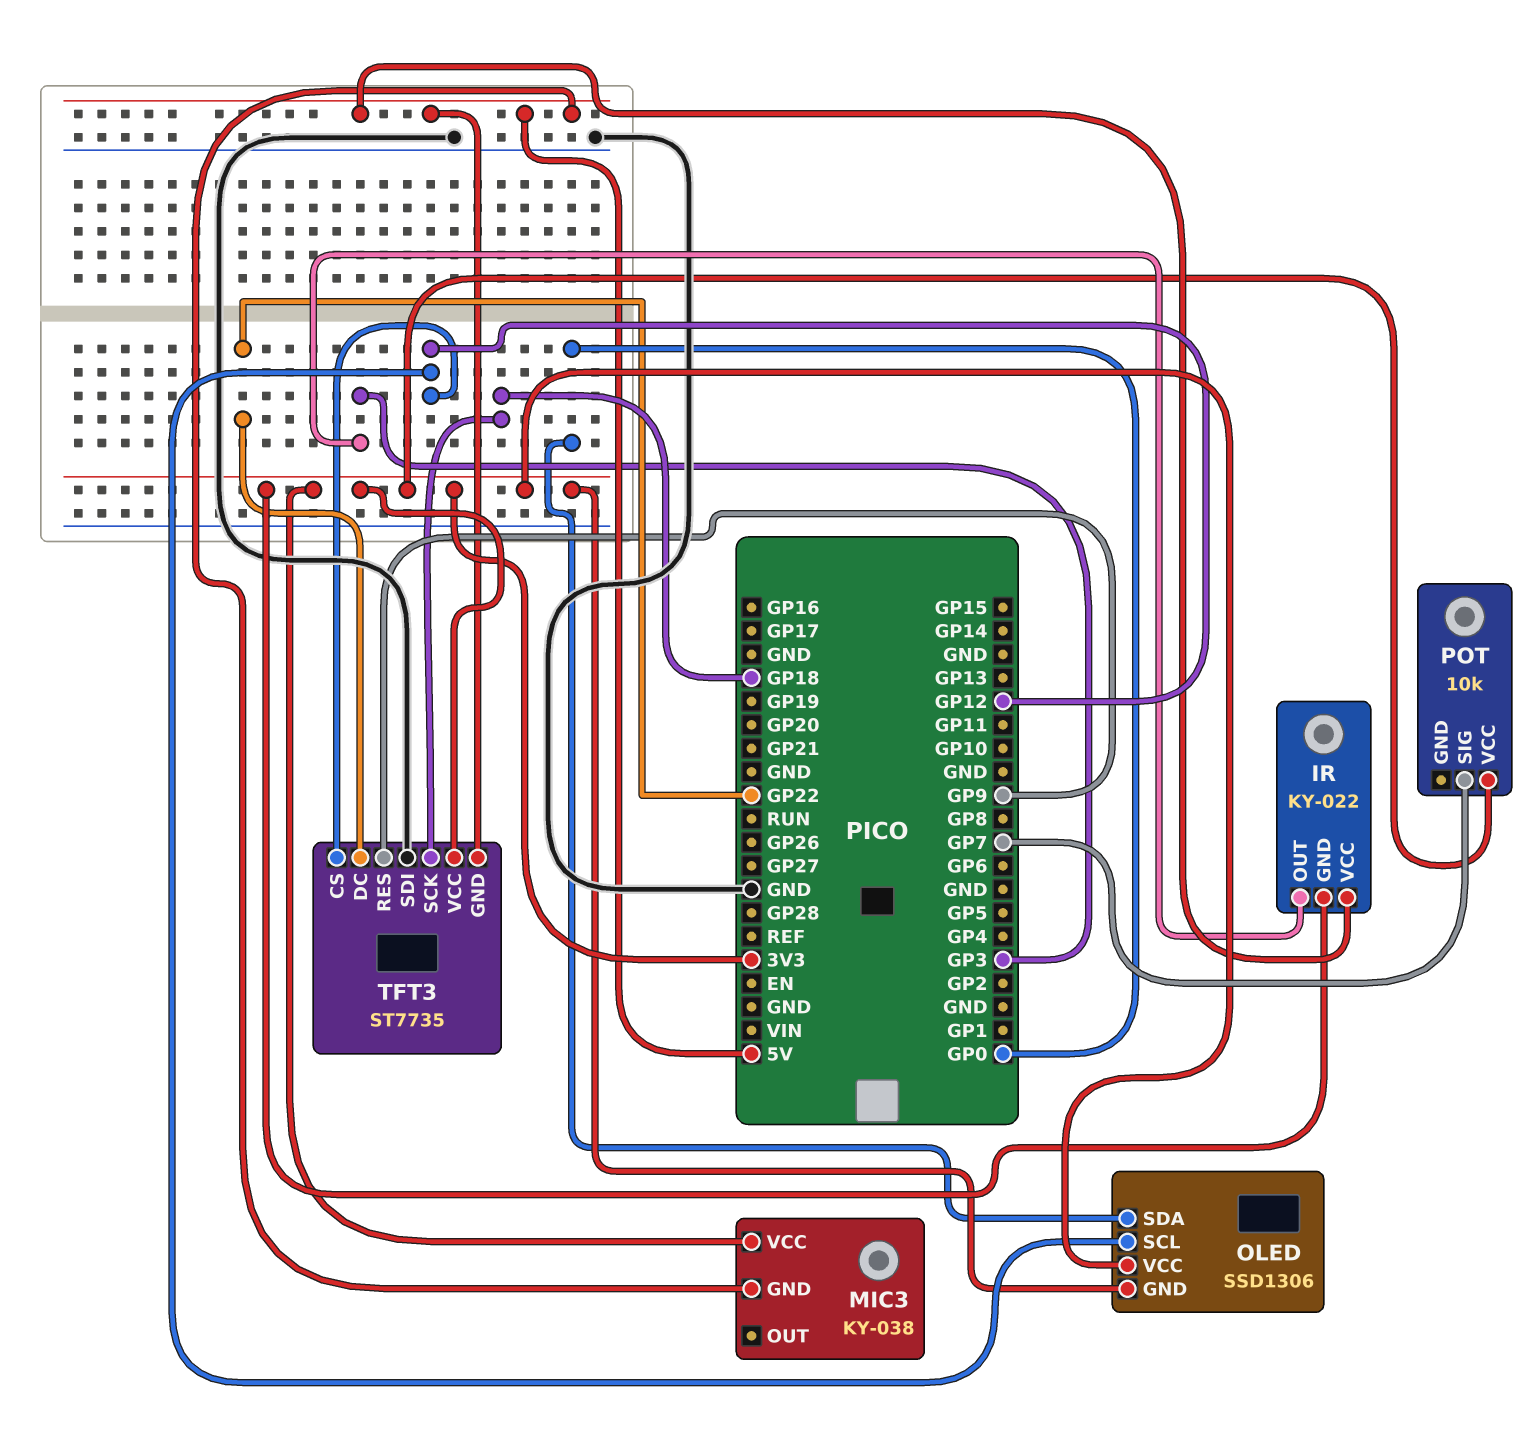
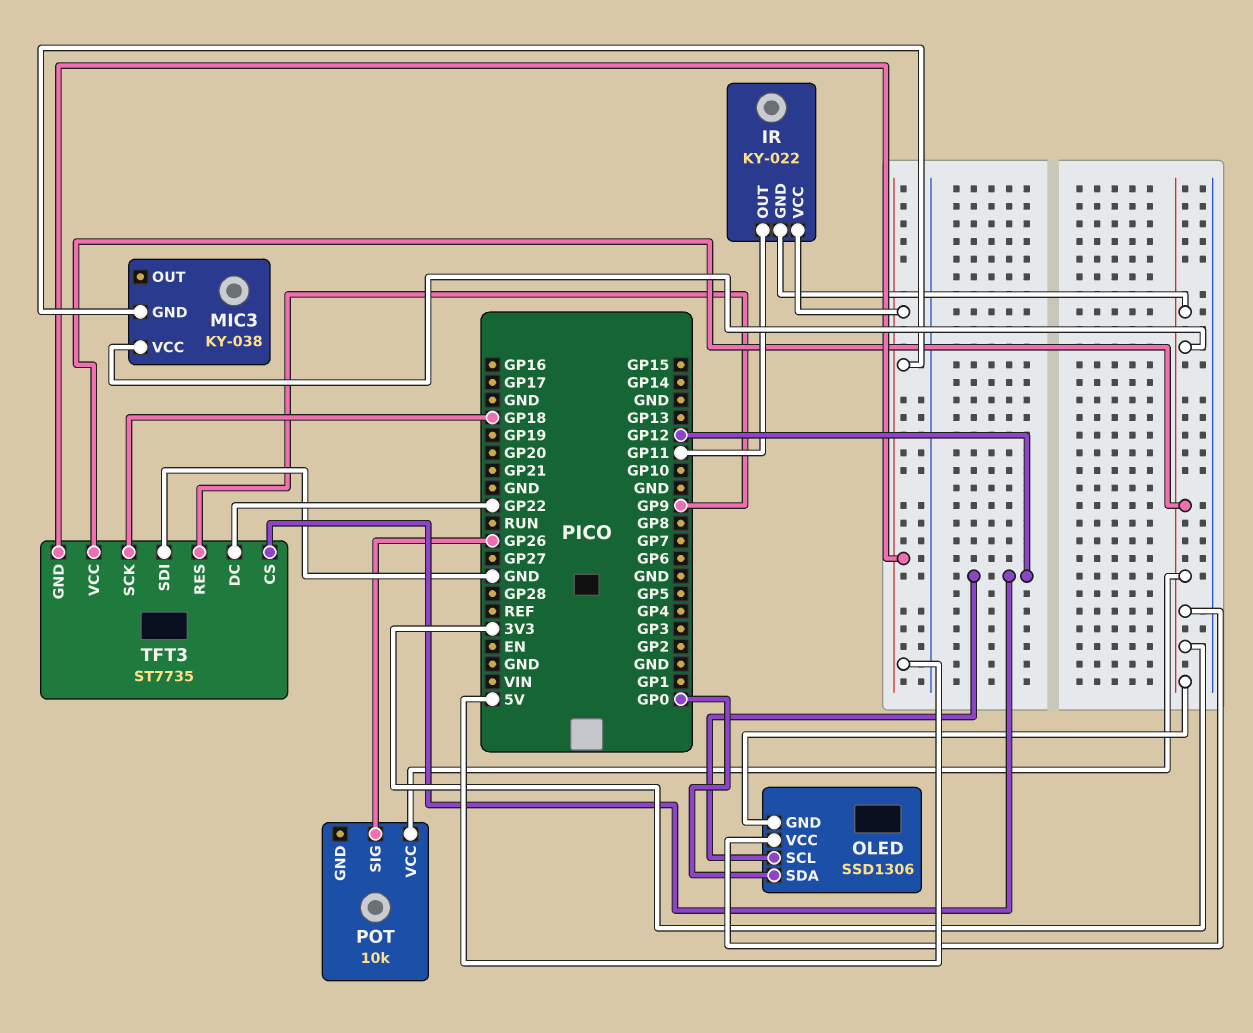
IR pin OUT: GP3 -> GP11
POT pin SIG: GP7 -> GP26

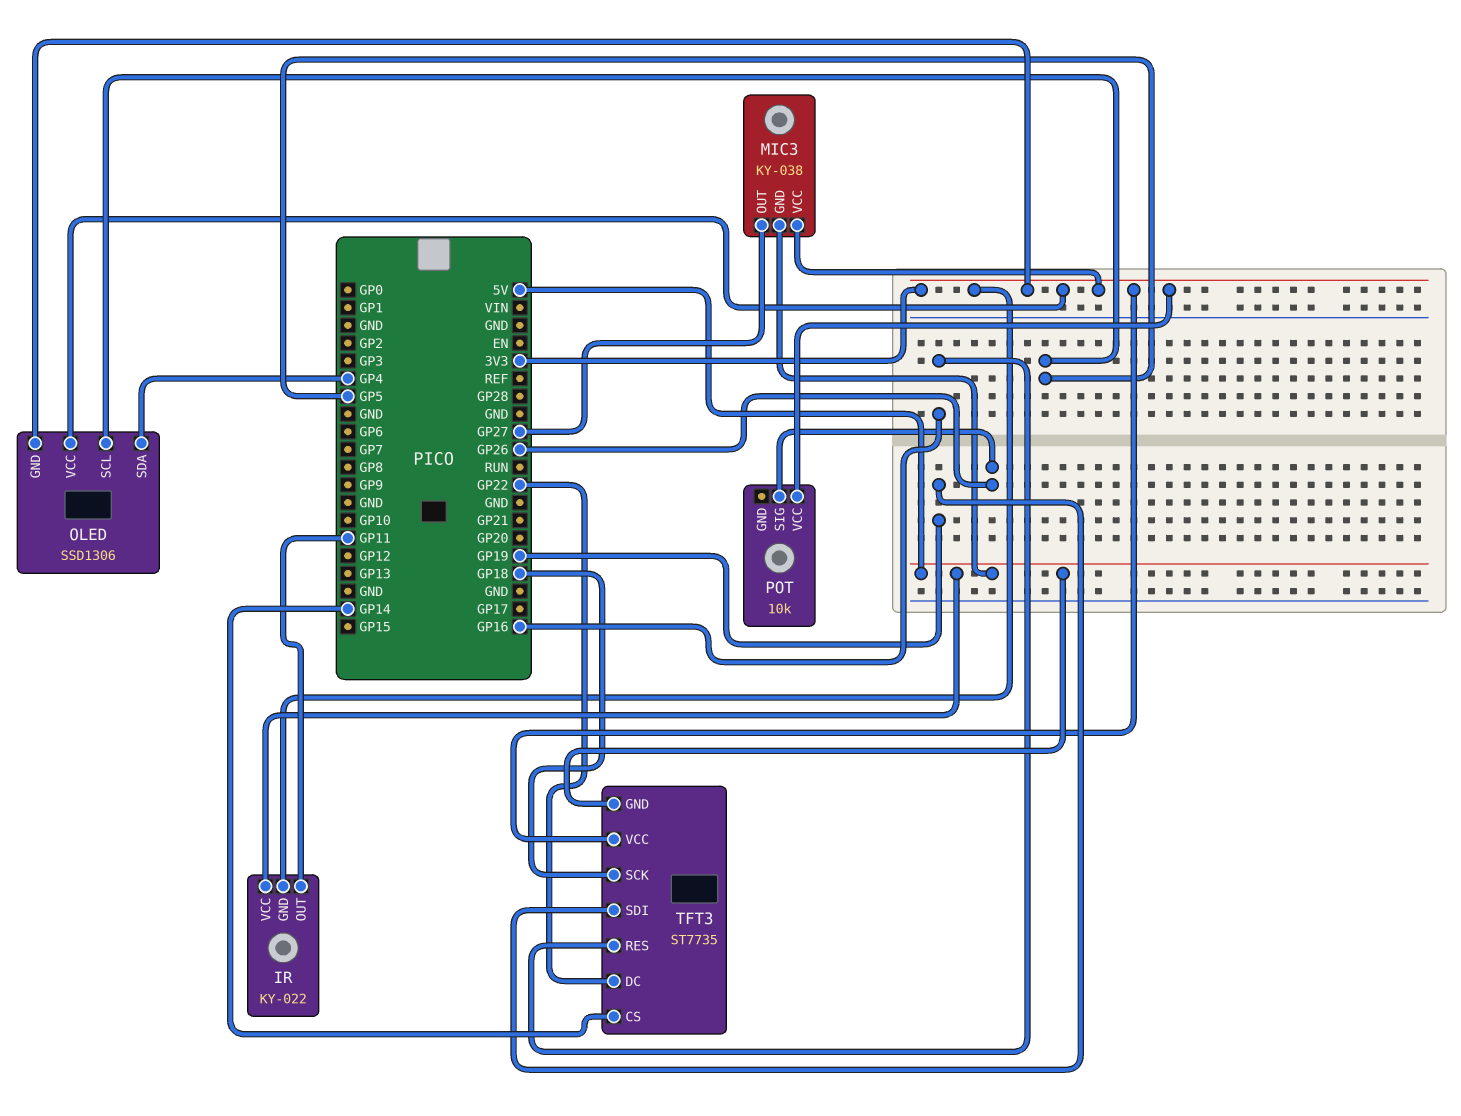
MIC3 pin OUT: none -> GP27
OLED pin SCL: GP12 -> GP5
OLED pin SDA: GP0 -> GP4
TFT3 pin CS: GP12 -> GP14
TFT3 pin RES: GP9 -> GP16
TFT3 pin SDI: GND -> GP19

